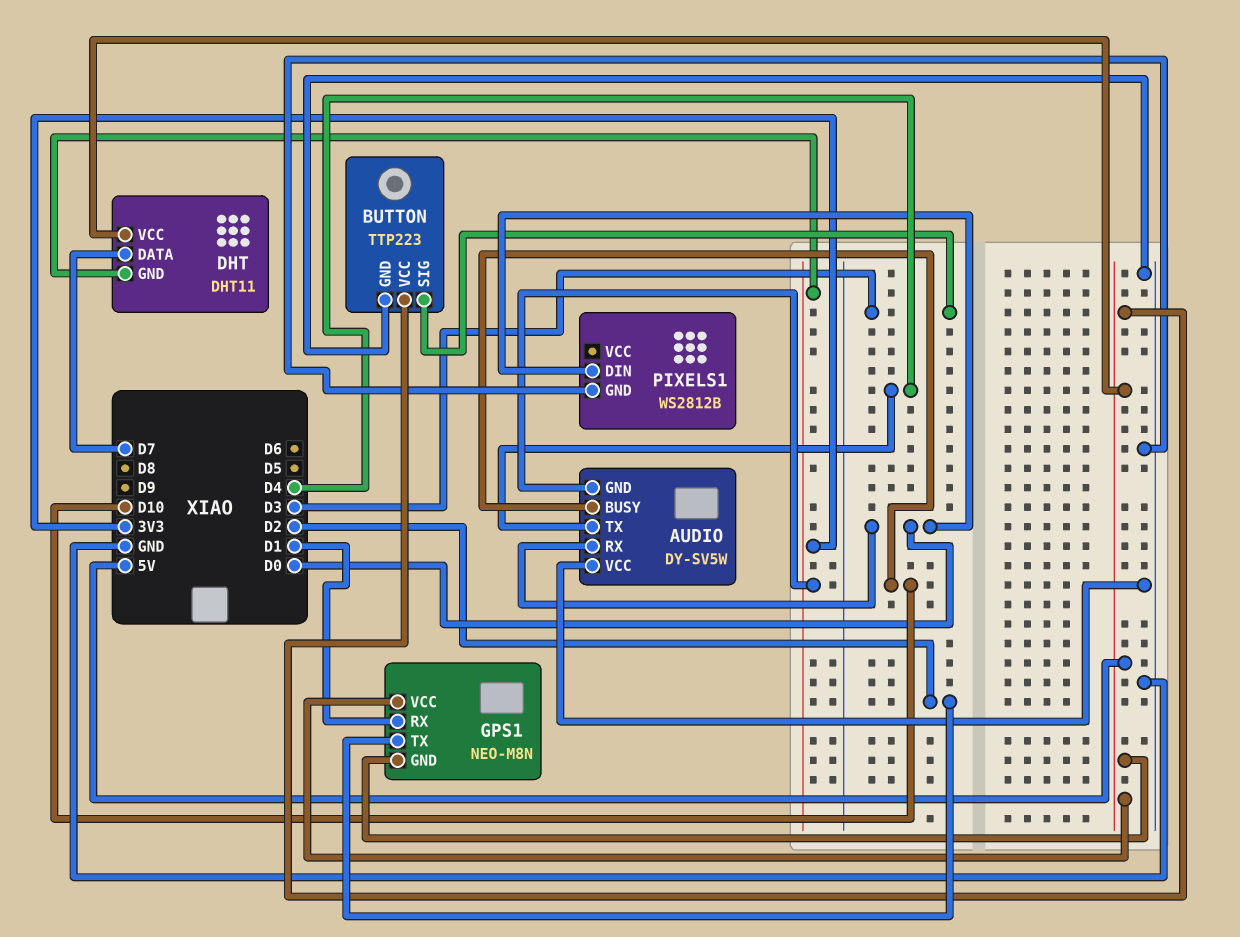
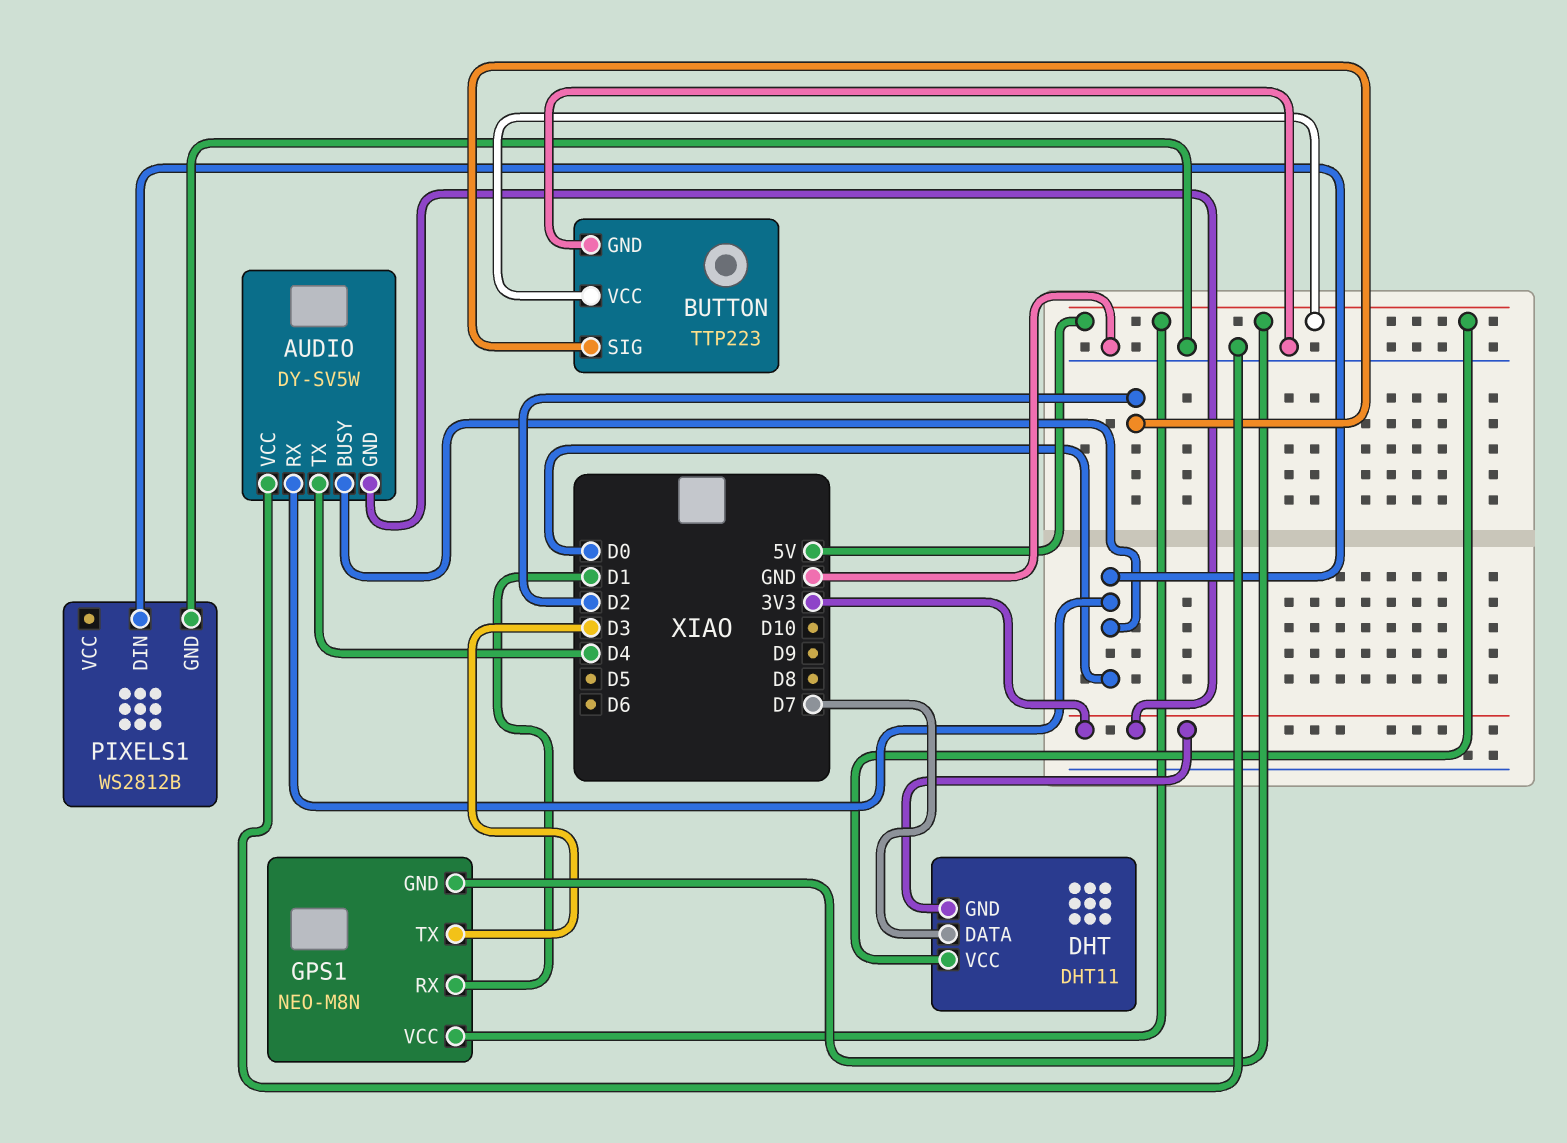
AUDIO pin BUSY: D10 -> D0
BUTTON pin SIG: D3 -> D2
GPS1 pin TX: D2 -> D3

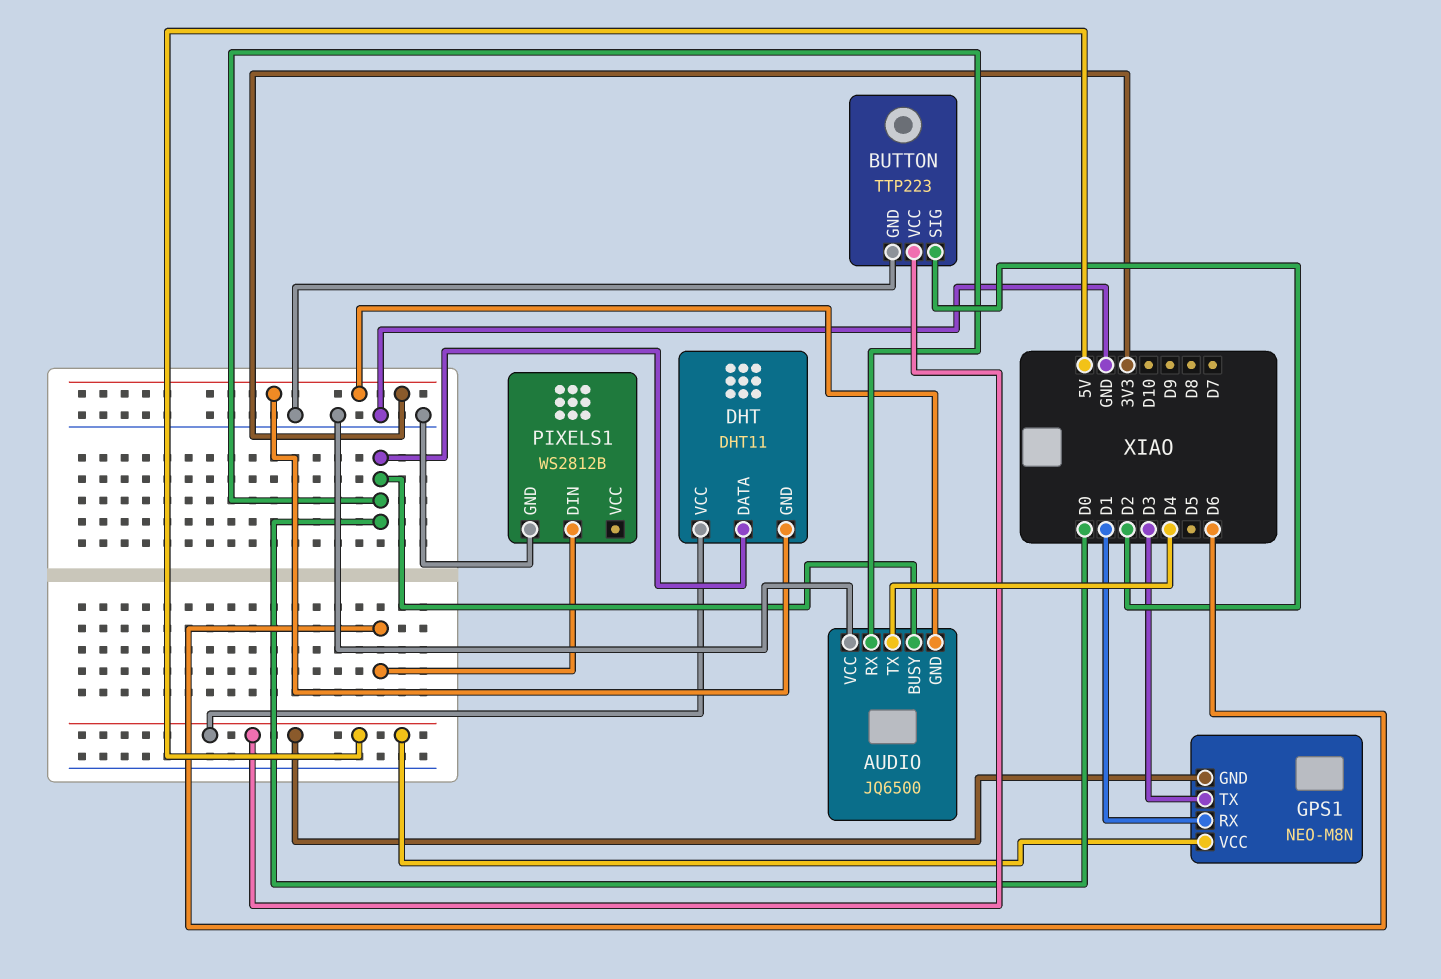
AUDIO: DY-SV5W -> JQ6500
DHT pin DATA: D7 -> D0
PIXELS1 pin DIN: D0 -> D6

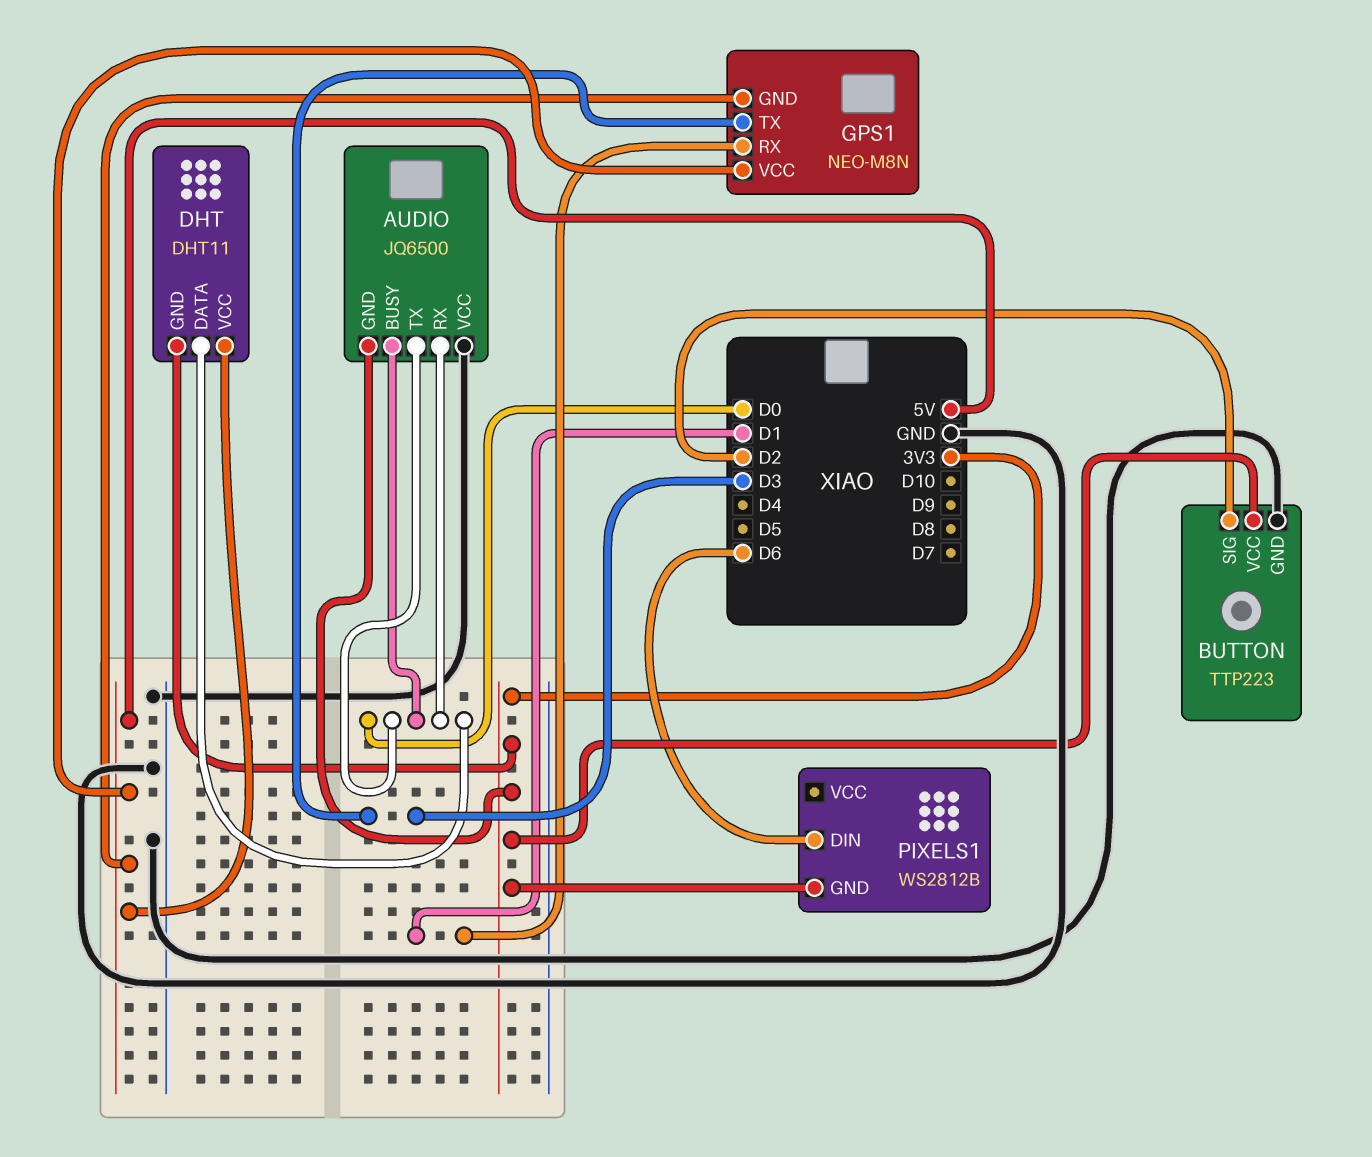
AUDIO pin TX: D4 -> D0
BUTTON pin VCC: 5V -> 3V3
PIXELS1 pin GND: GND -> 3V3

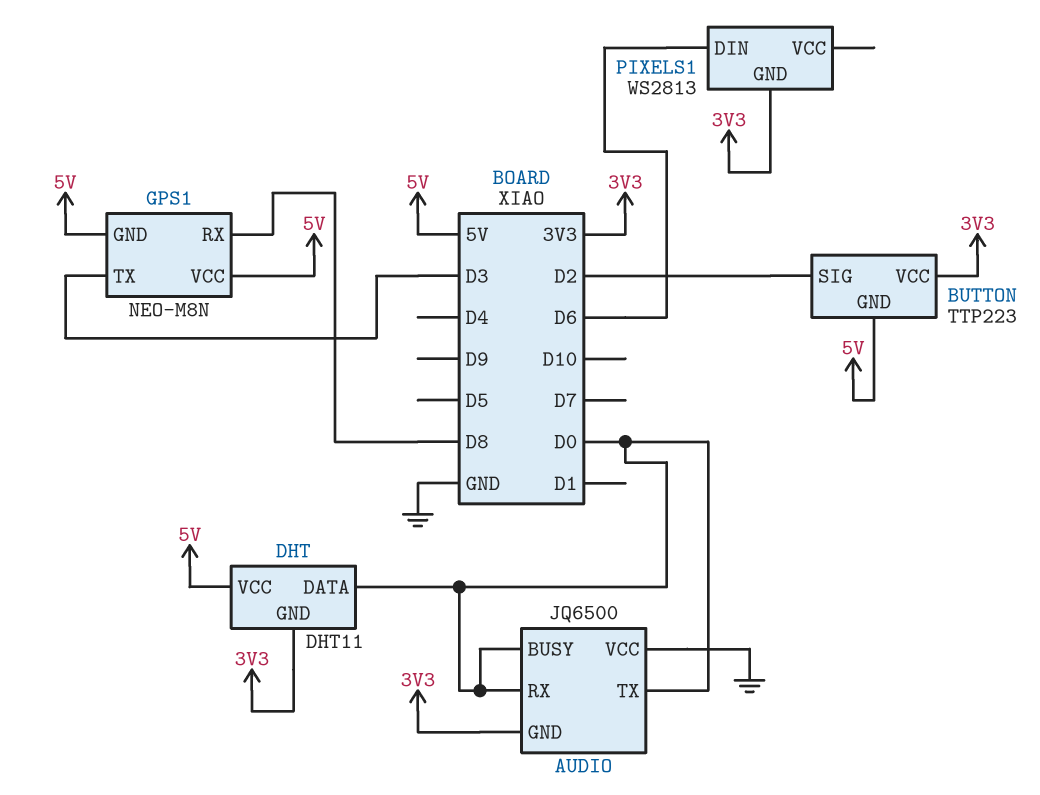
BUTTON pin GND: GND -> 5V
GPS1 pin RX: D1 -> D8
PIXELS1: WS2812B -> WS2813

